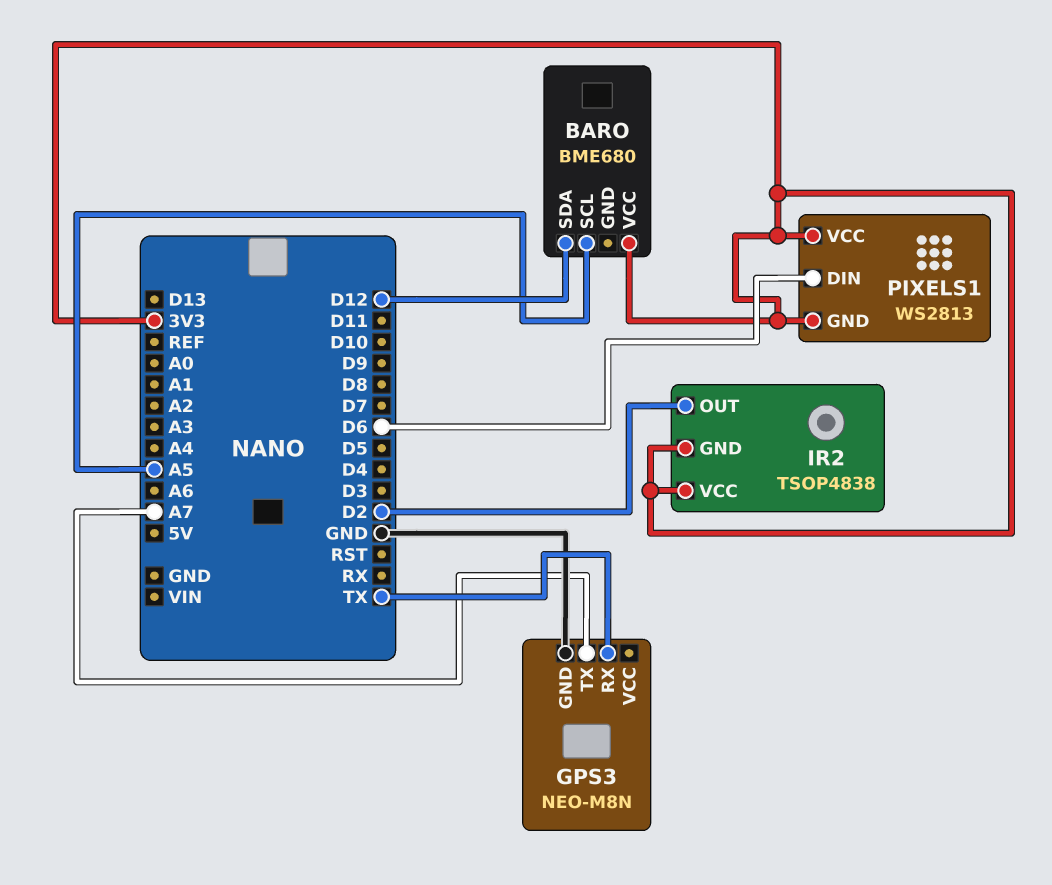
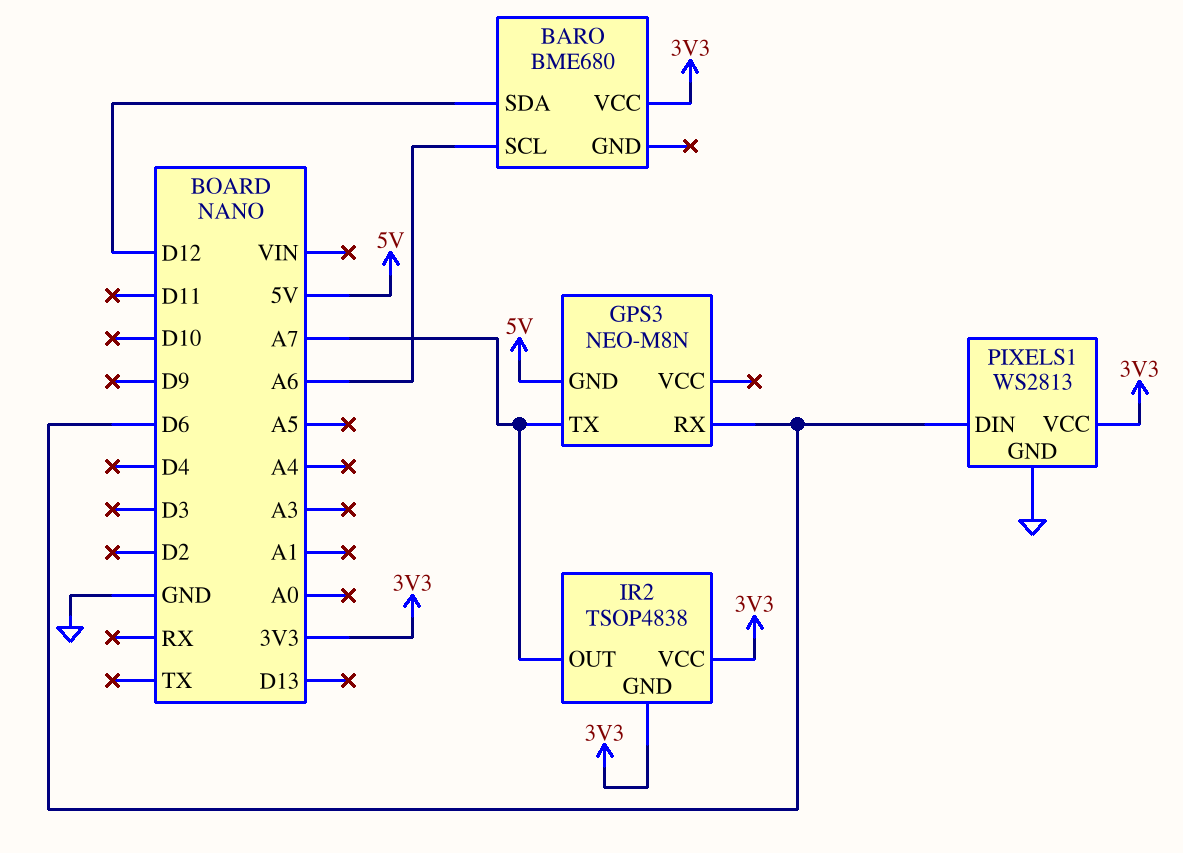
BARO pin SCL: A5 -> A6
GPS3 pin GND: GND -> 5V
GPS3 pin RX: TX -> D6
IR2 pin OUT: D2 -> A7
PIXELS1 pin GND: 3V3 -> GND

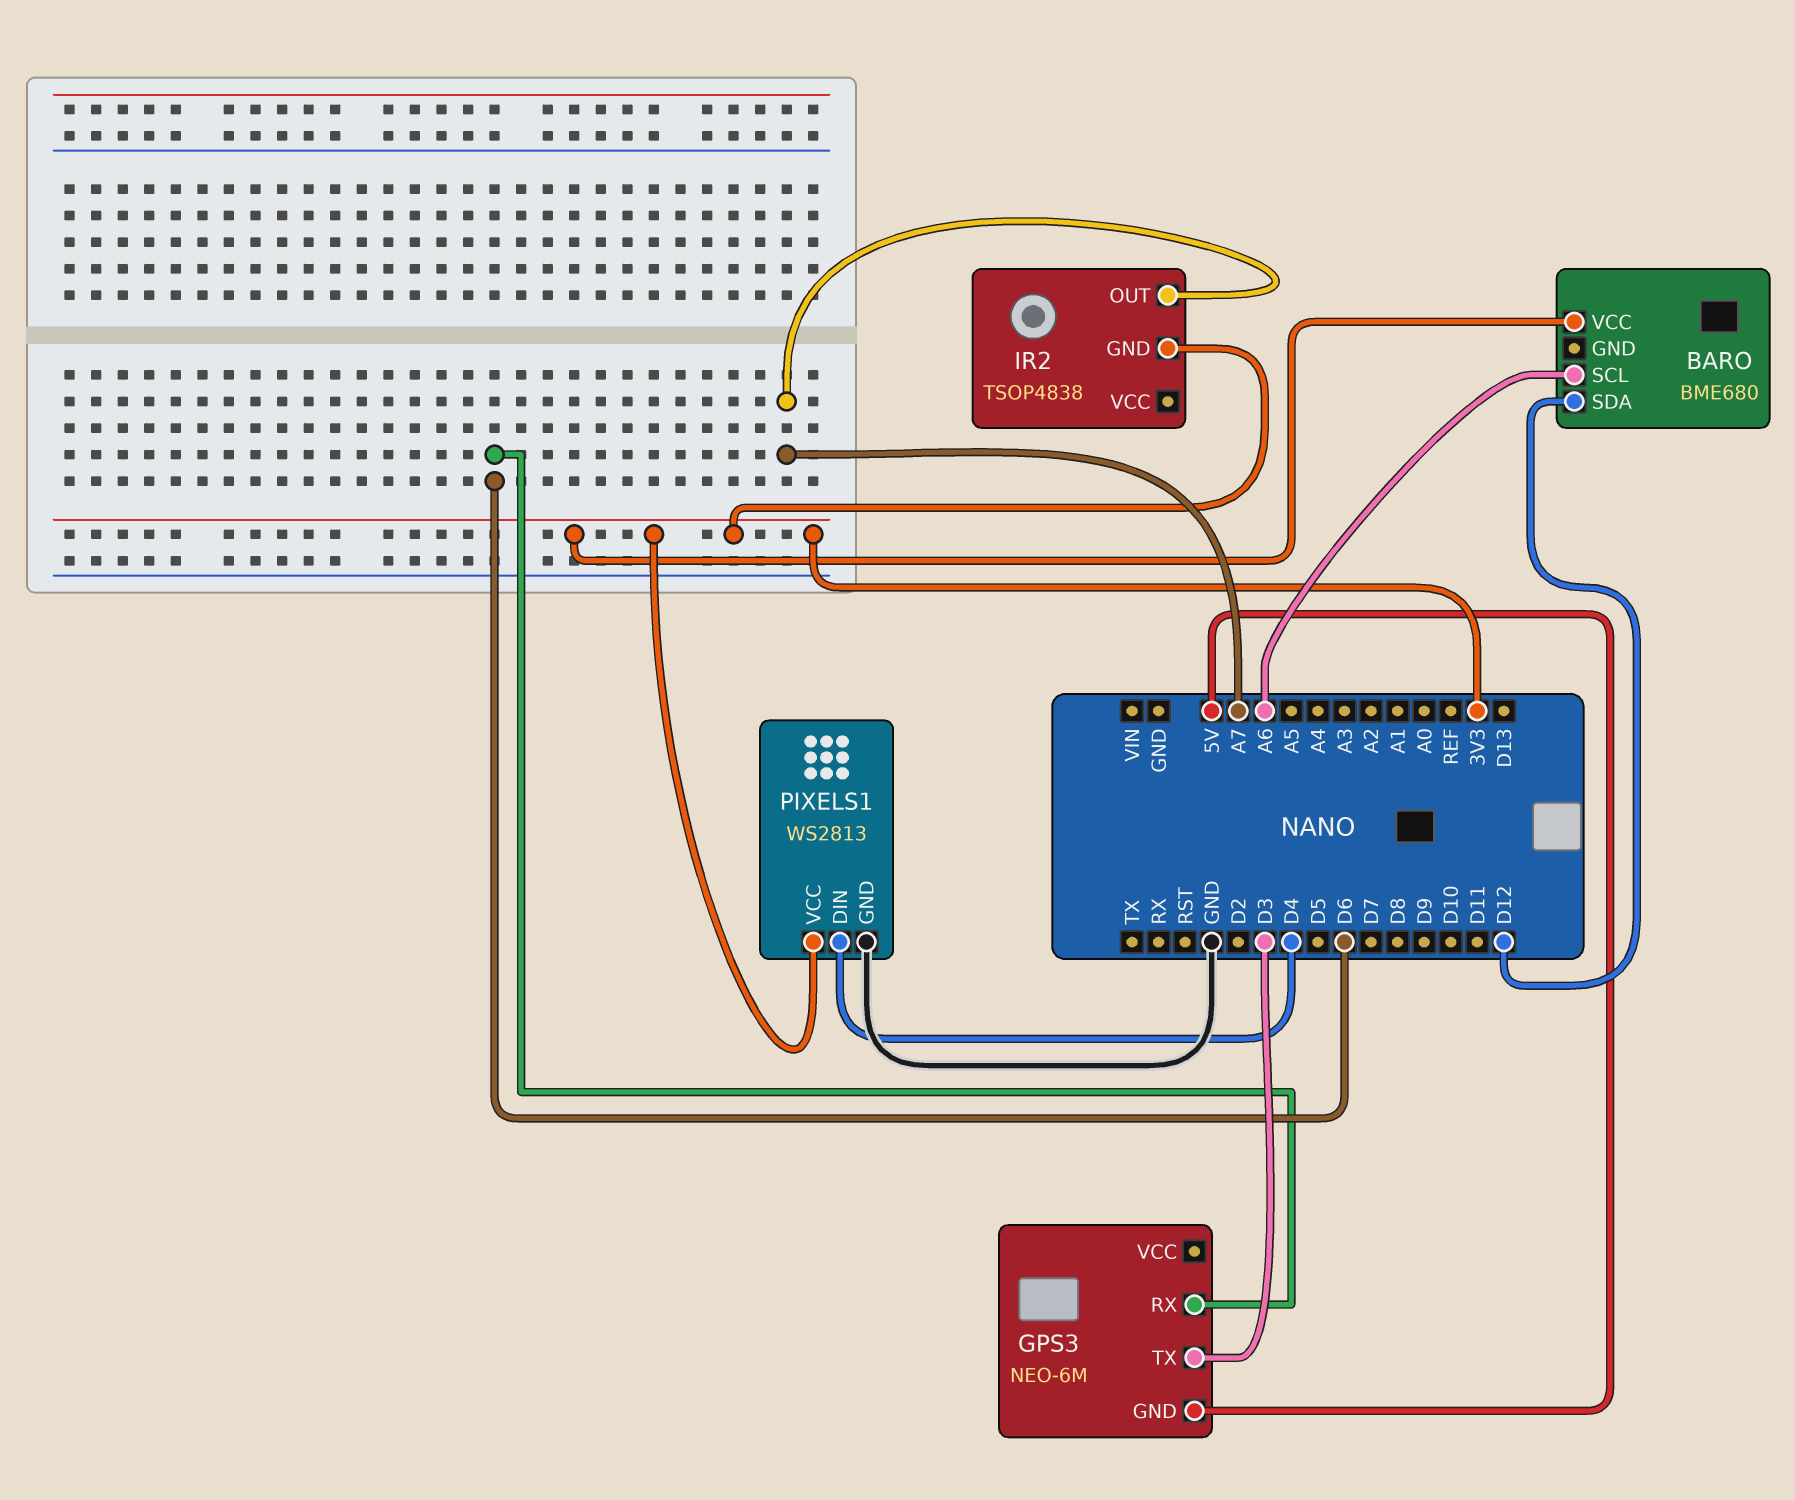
GPS3: NEO-M8N -> NEO-6M
GPS3 pin TX: A7 -> D3
IR2 pin VCC: 3V3 -> none
PIXELS1 pin DIN: D6 -> D4

